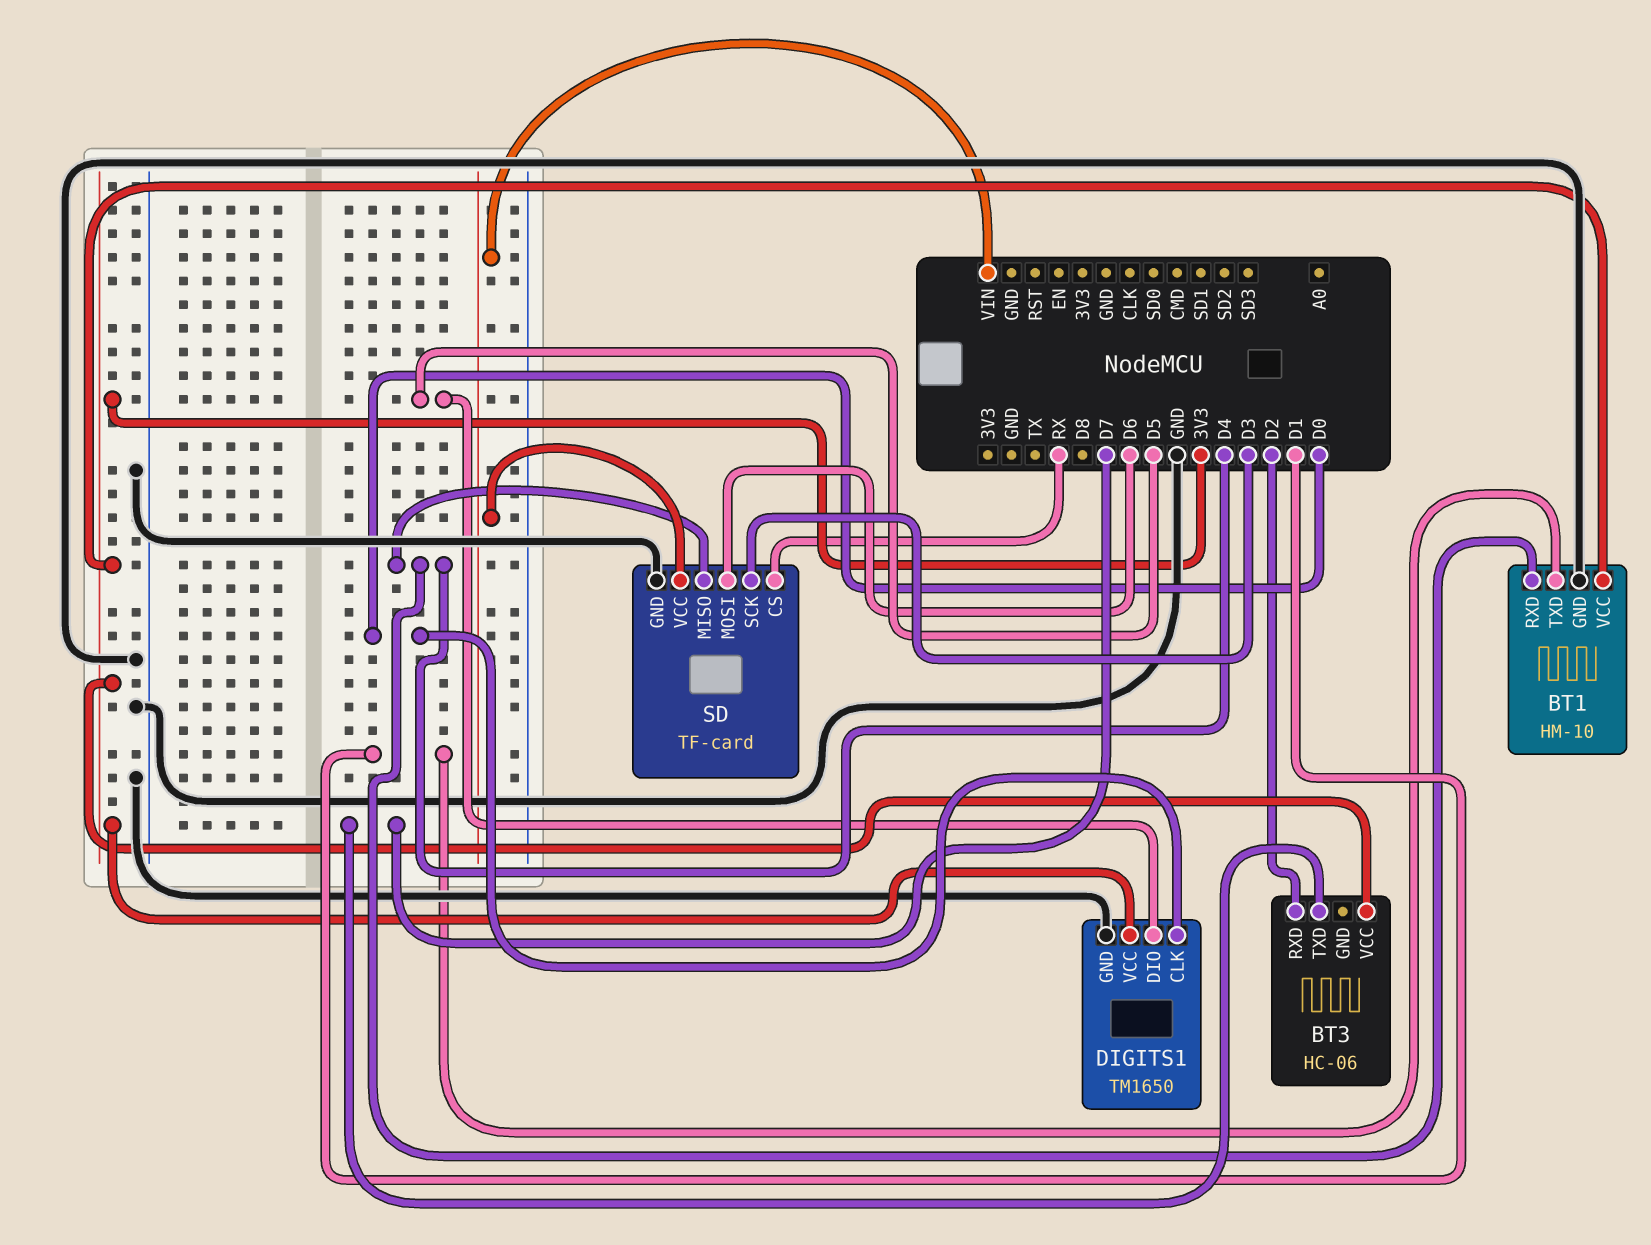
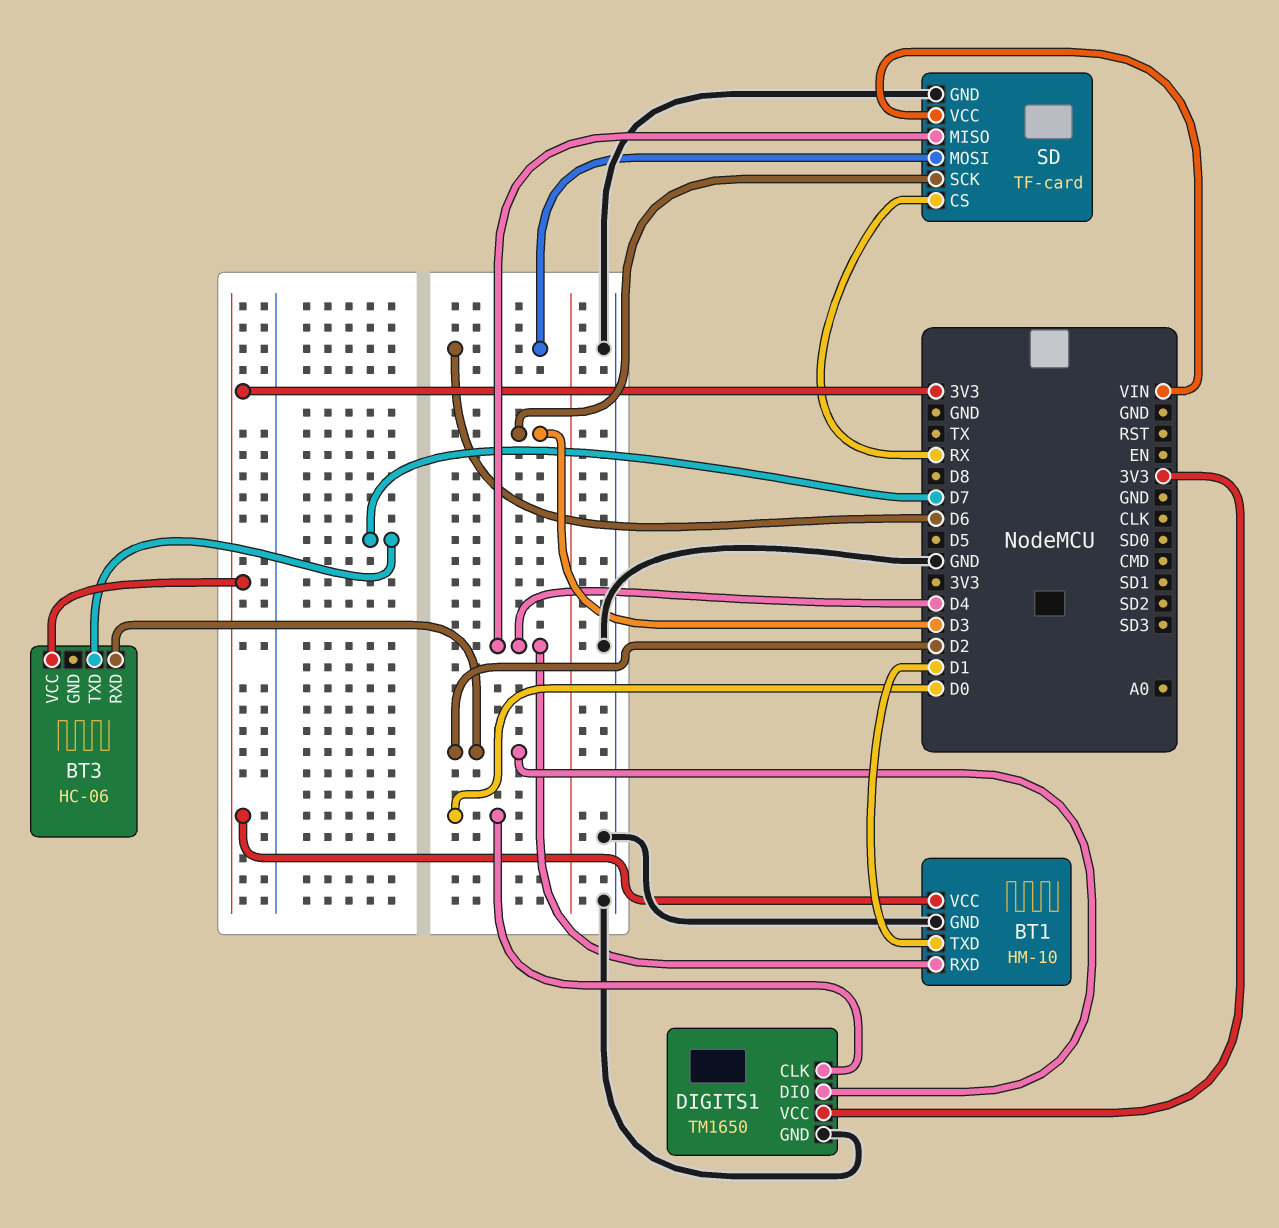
DIGITS1 pin DIO: D5 -> D2

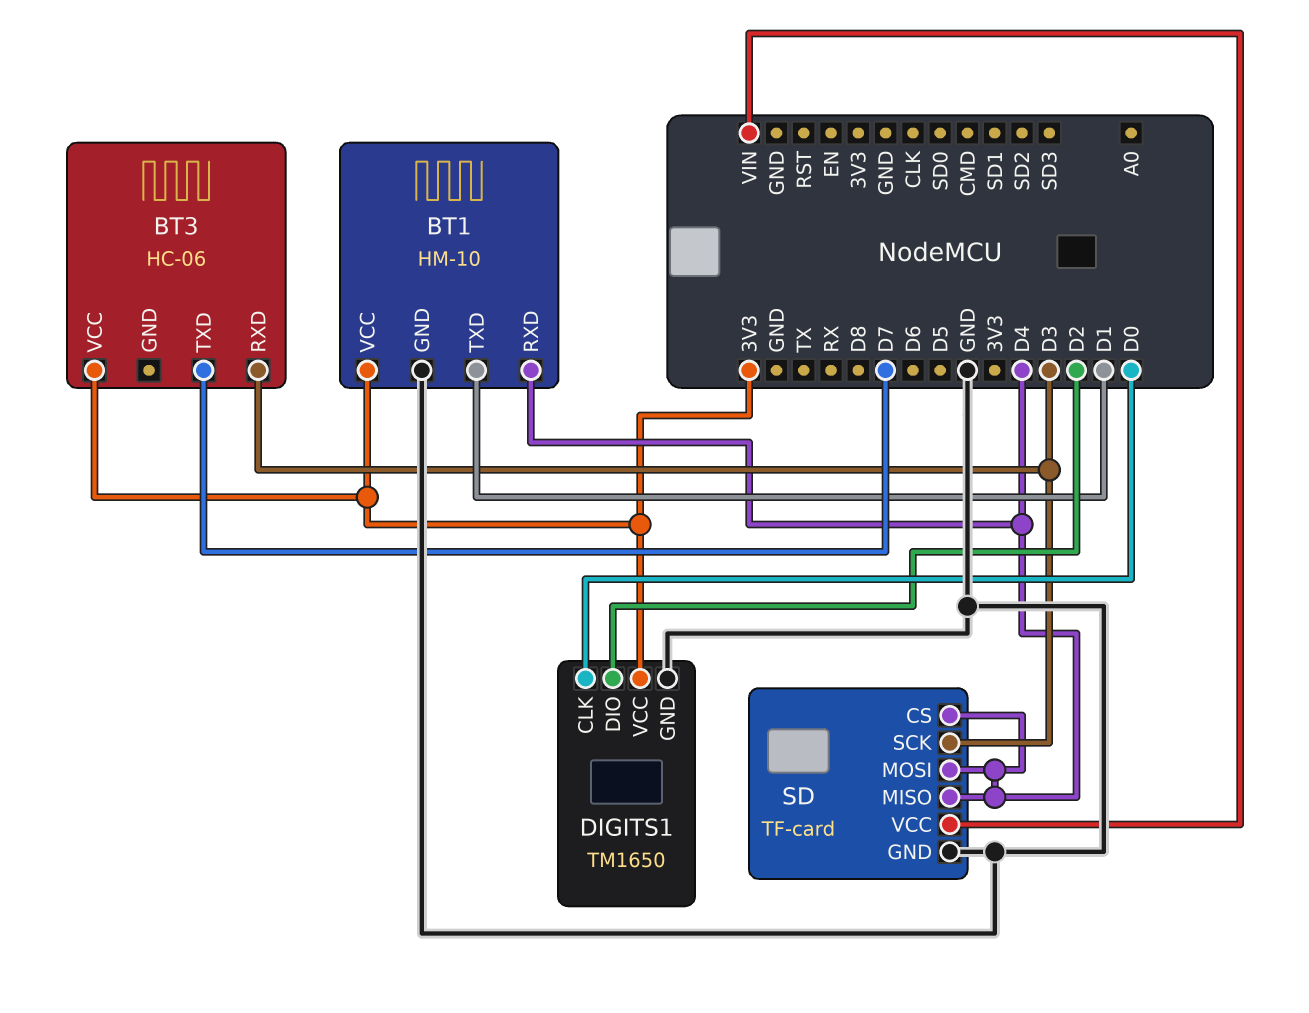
BT3 pin RXD: D2 -> D3
SD pin CS: RX -> D4
SD pin MOSI: D6 -> D4

